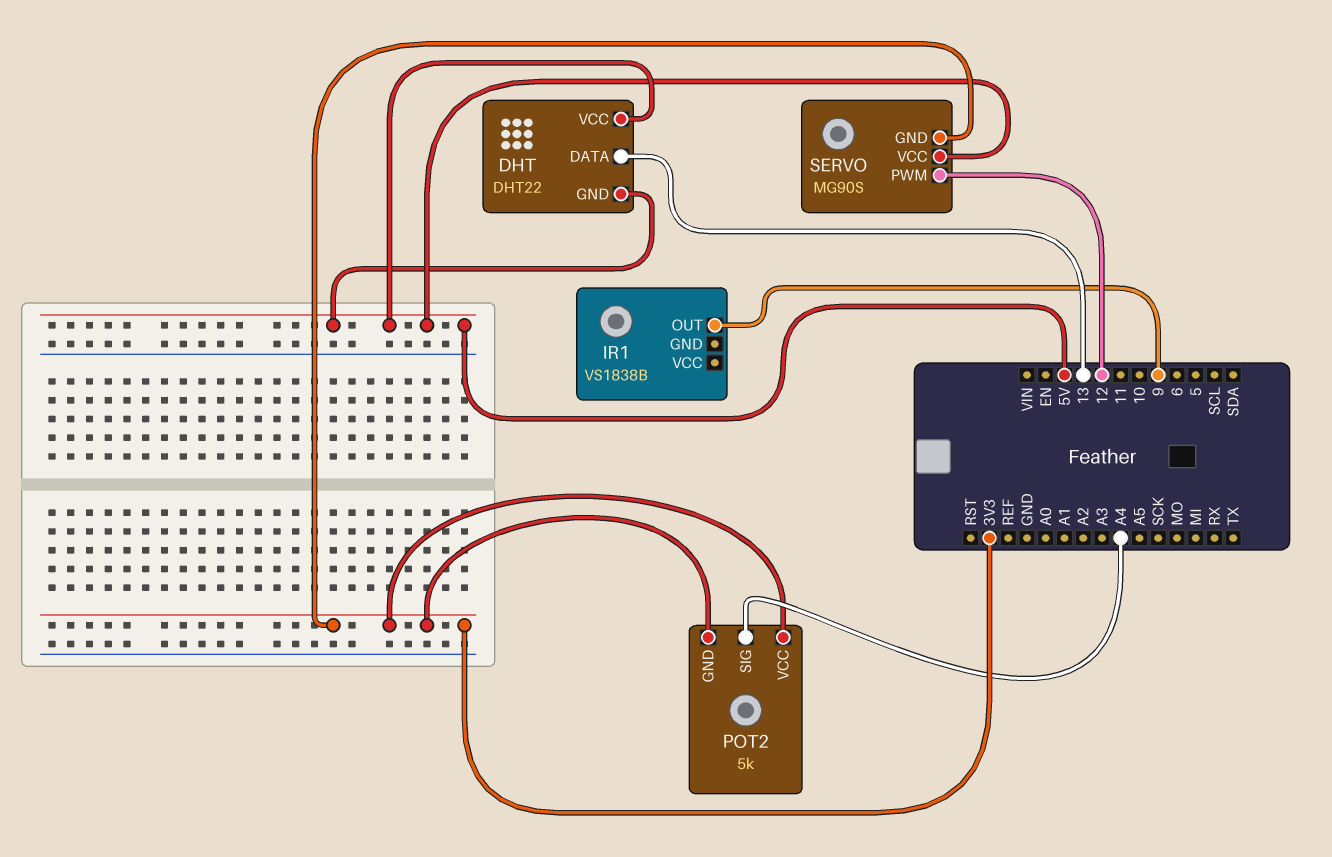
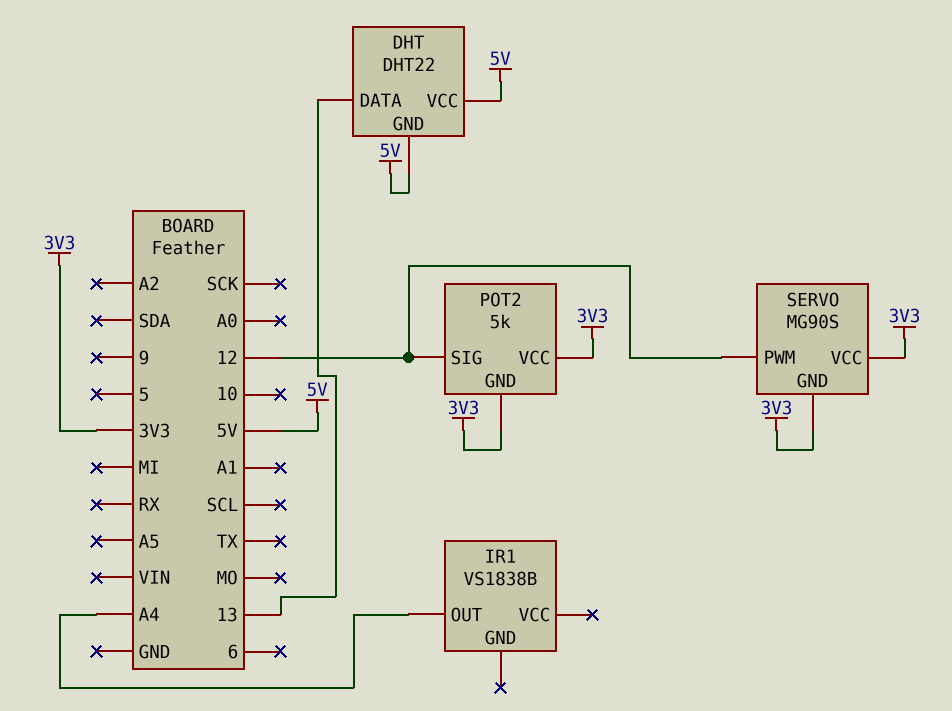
IR1 pin OUT: 9 -> A4
POT2 pin SIG: A4 -> 12
SERVO pin VCC: 5V -> 3V3

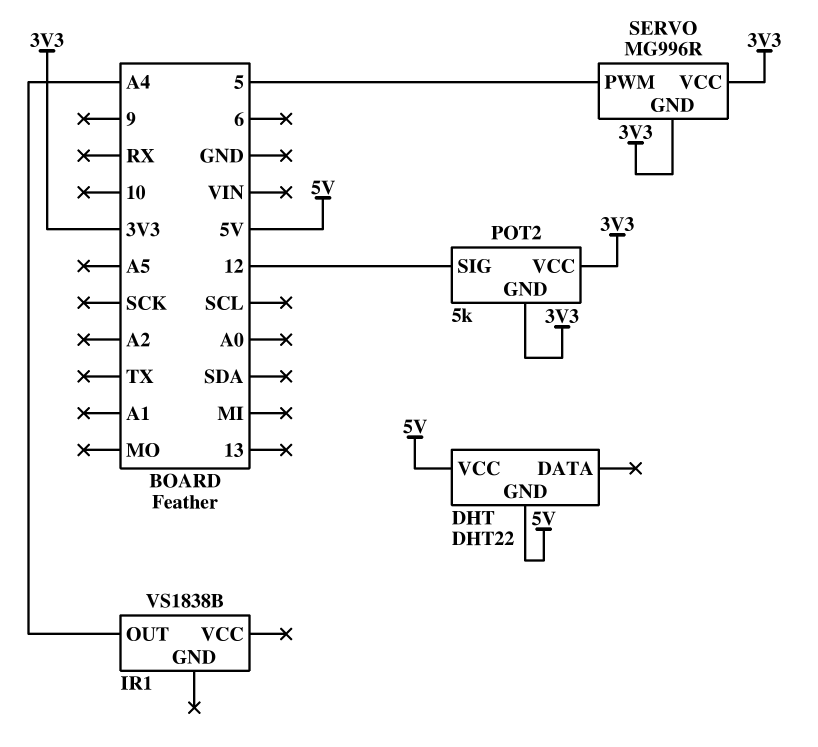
DHT pin DATA: 13 -> none
SERVO: MG90S -> MG996R
SERVO pin PWM: 12 -> 5

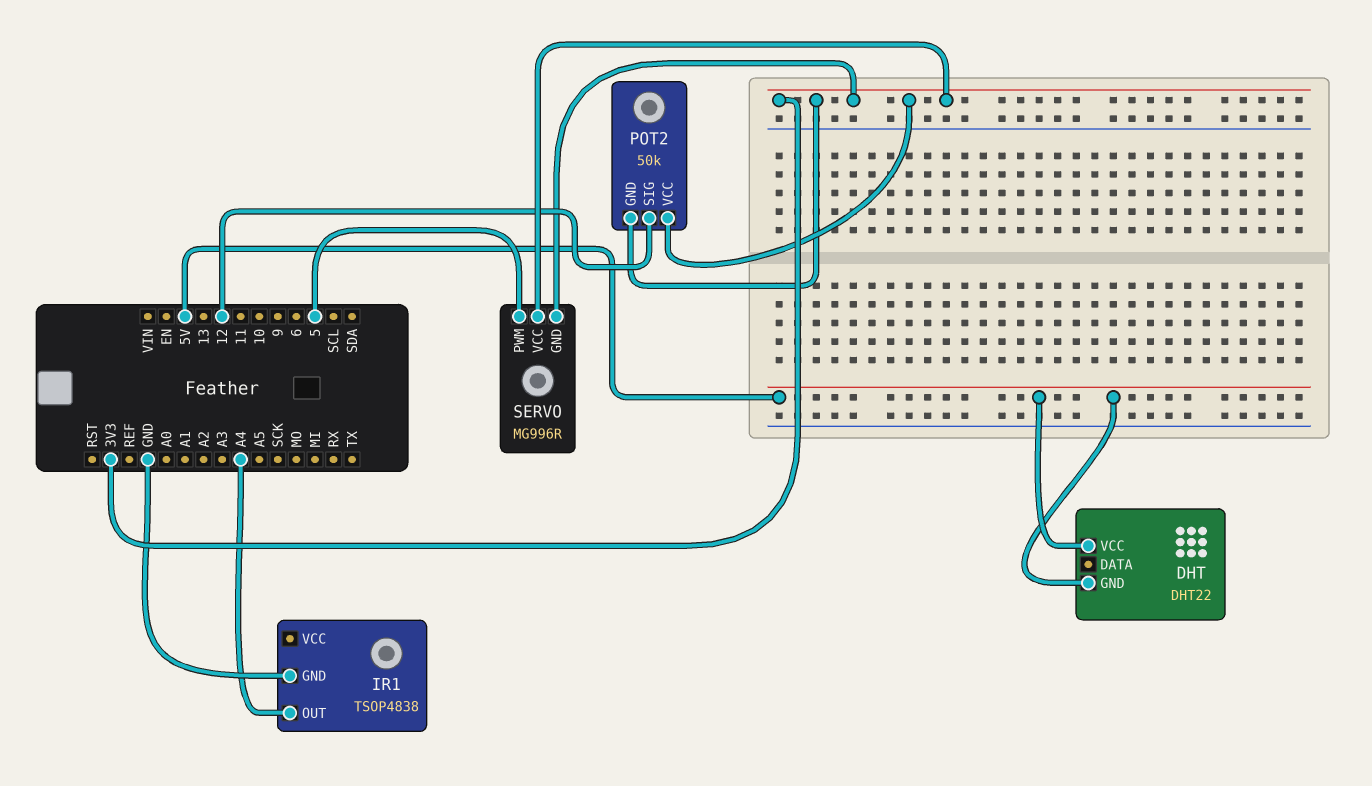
IR1: VS1838B -> TSOP4838
IR1 pin GND: none -> GND
POT2: 5k -> 50k

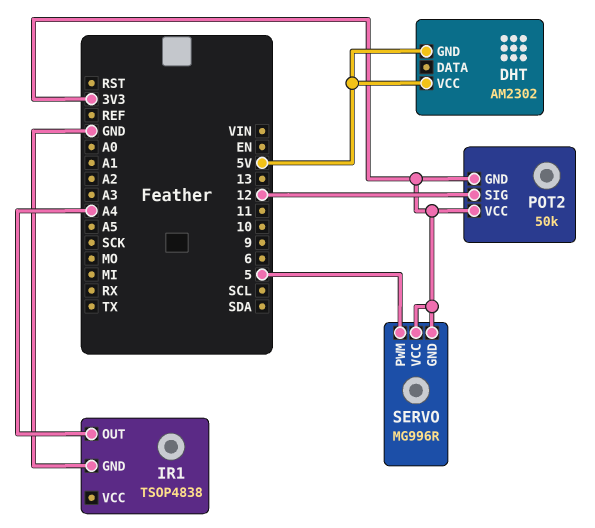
DHT: DHT22 -> AM2302

